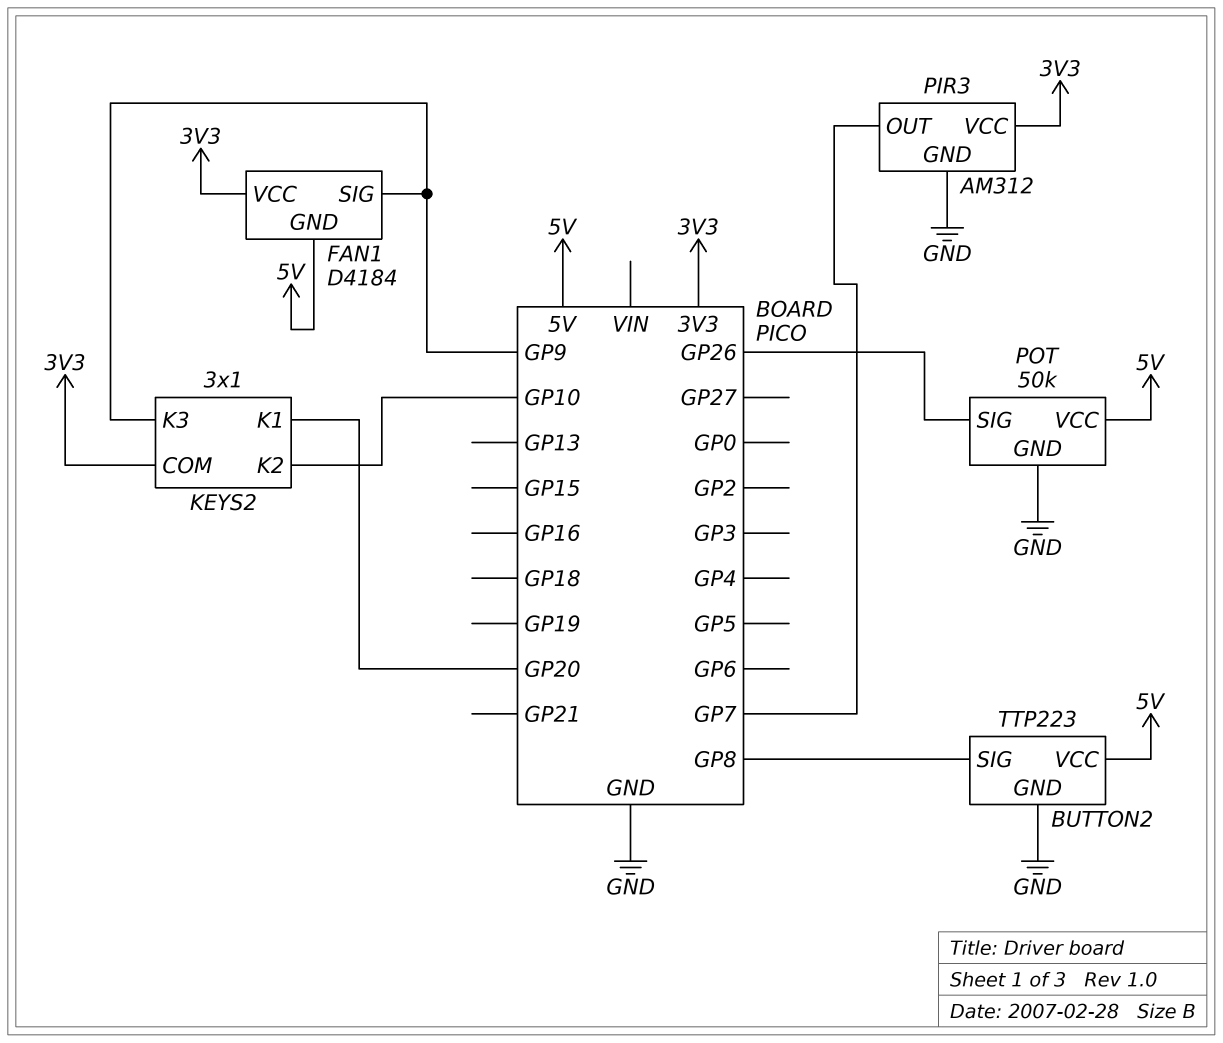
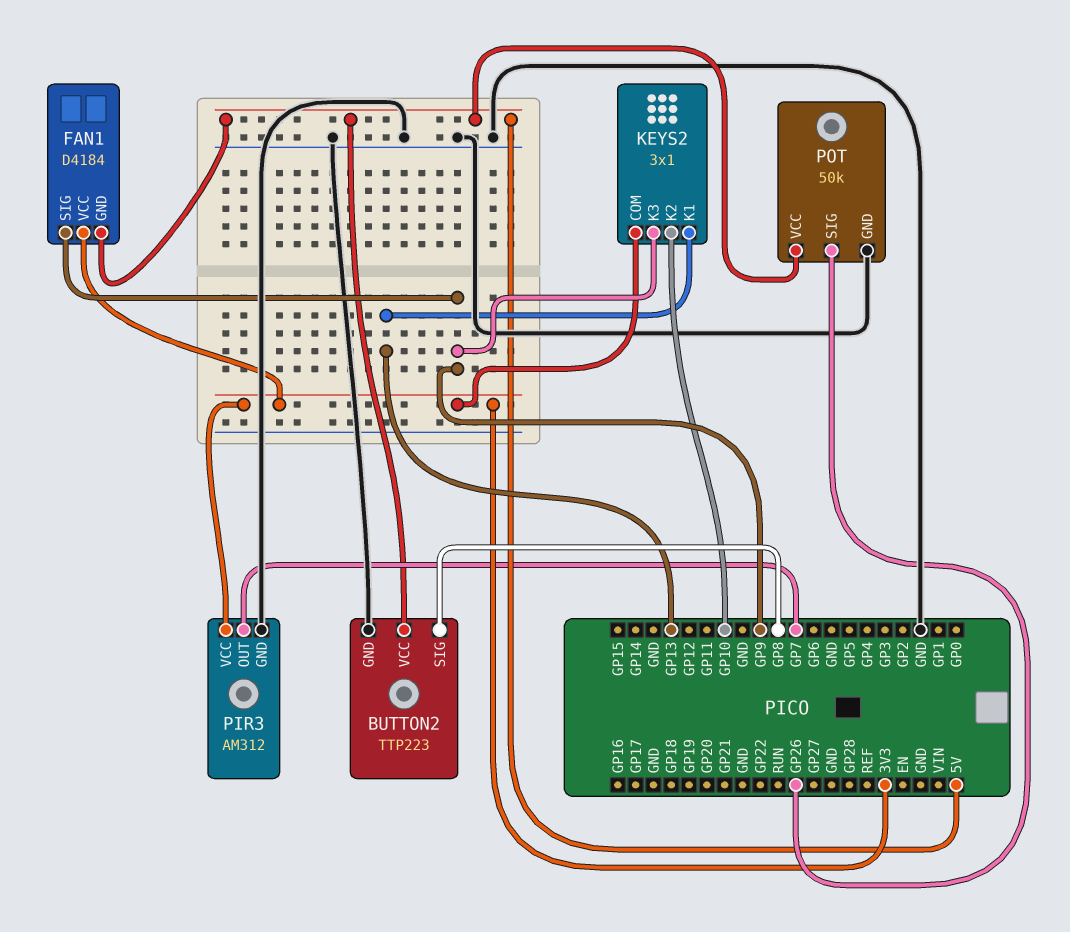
KEYS2 pin K1: GP20 -> GP13

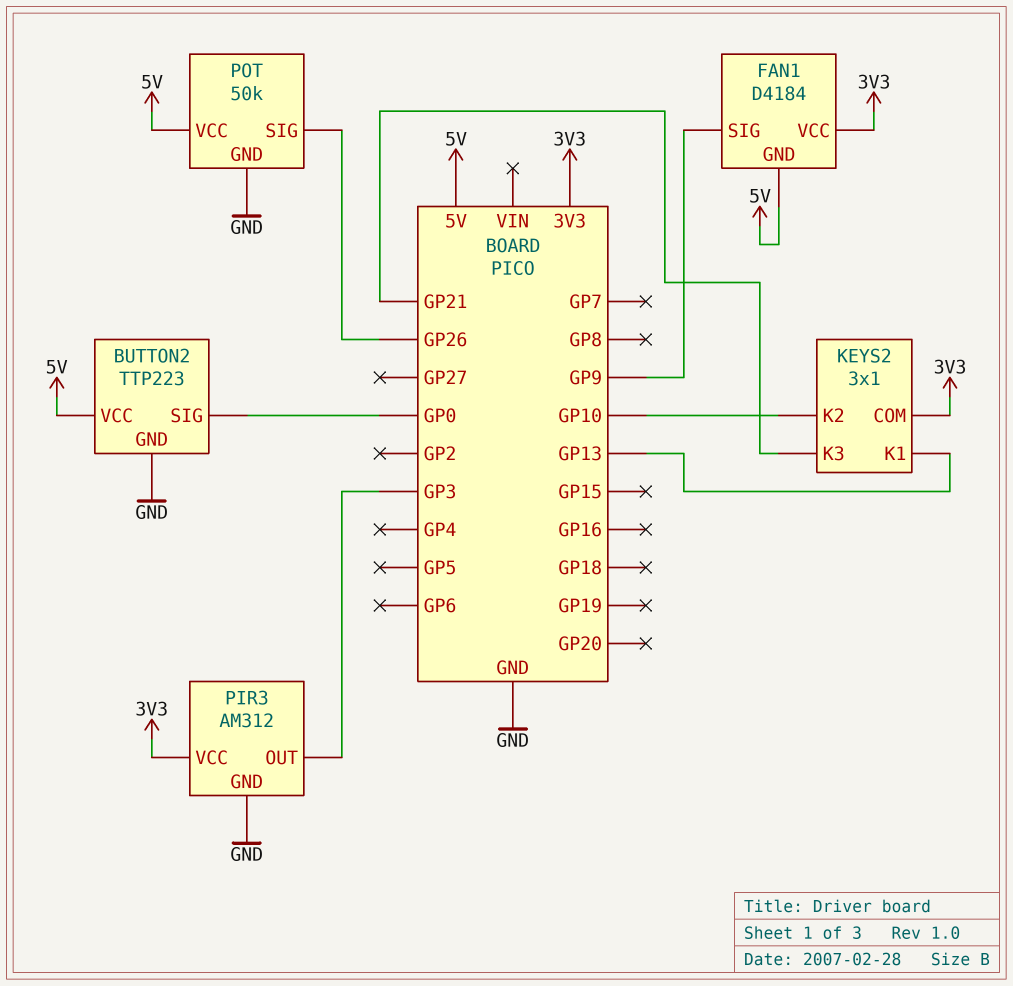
BUTTON2 pin SIG: GP8 -> GP0
KEYS2 pin K3: GP9 -> GP21
PIR3 pin OUT: GP7 -> GP3

